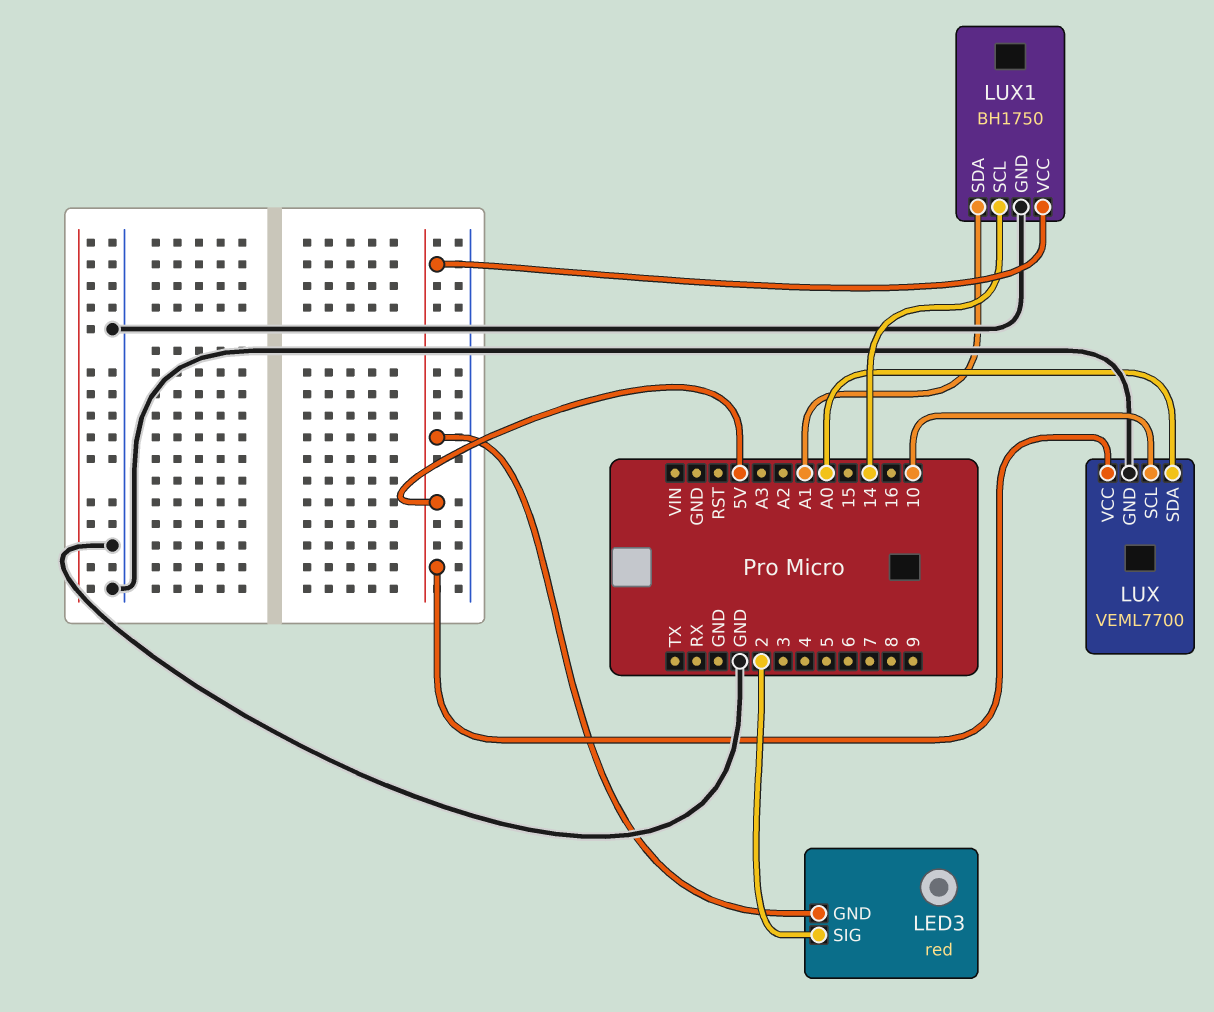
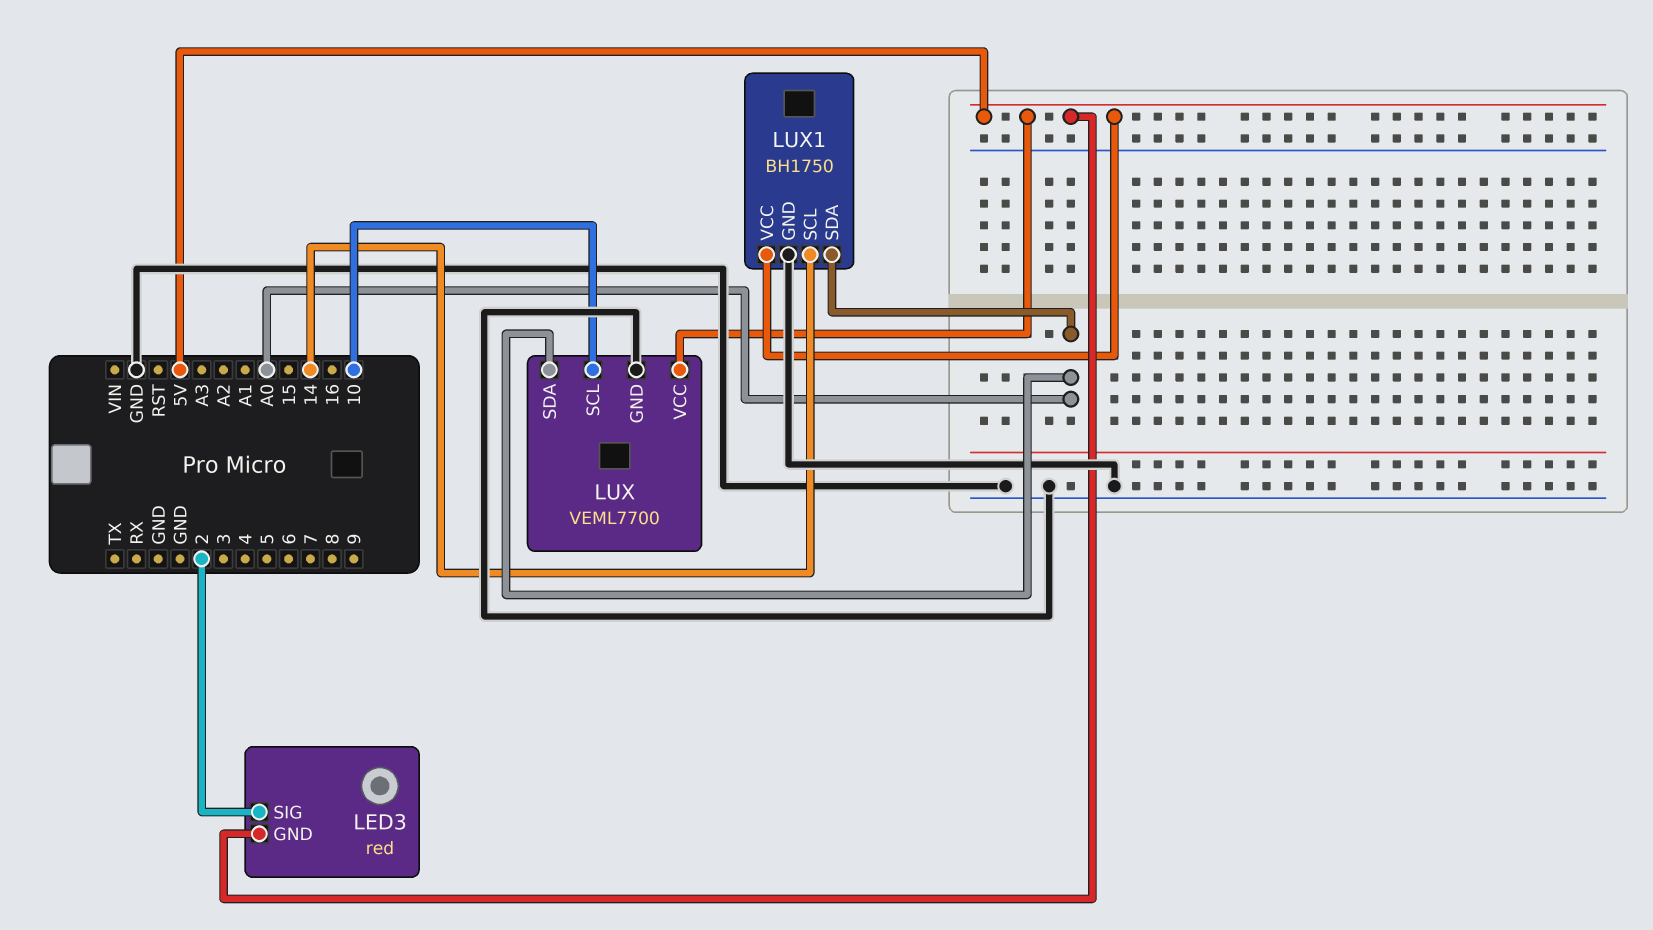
LUX1 pin SDA: A1 -> A0

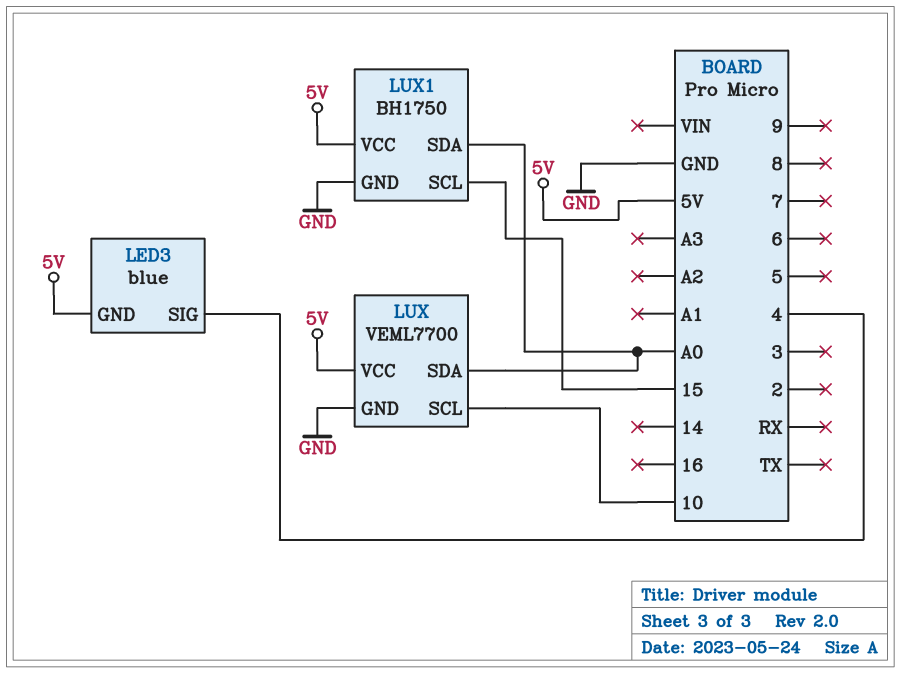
LED3: red -> blue
LED3 pin SIG: 2 -> 4
LUX1 pin SCL: 14 -> 15

